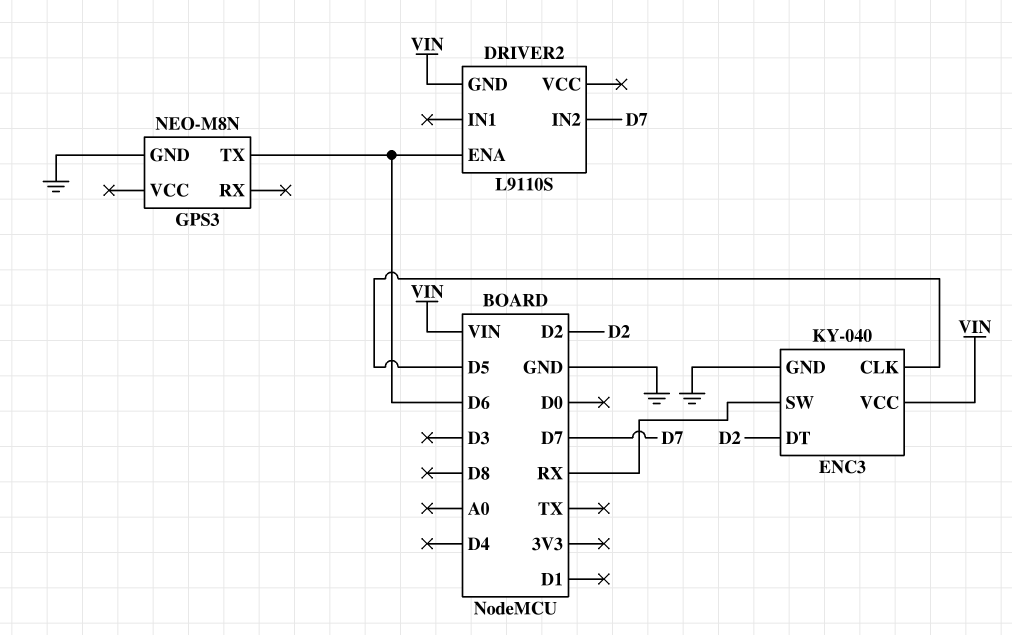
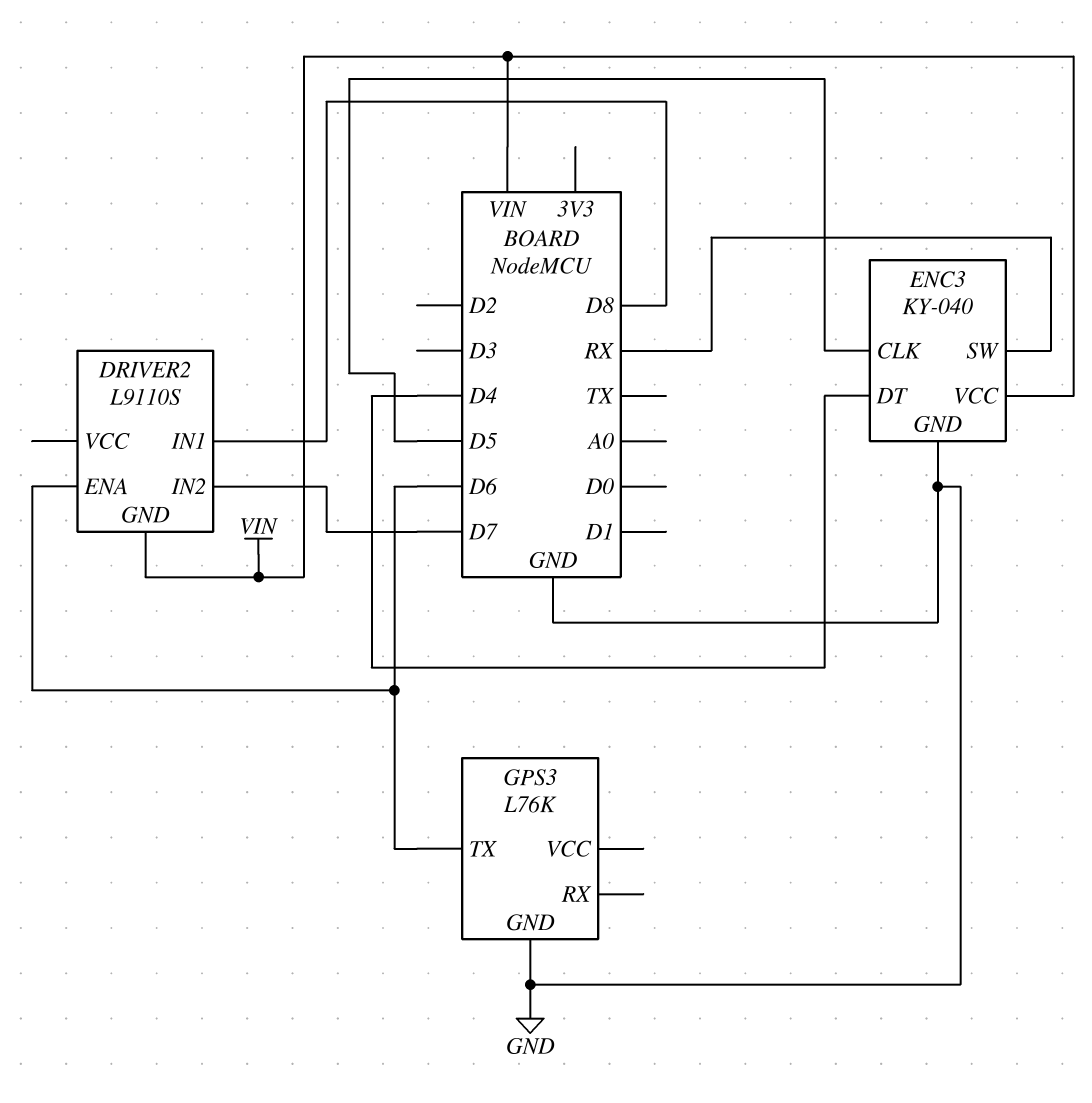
DRIVER2 pin IN1: none -> D8
ENC3 pin DT: D2 -> D4
GPS3: NEO-M8N -> L76K

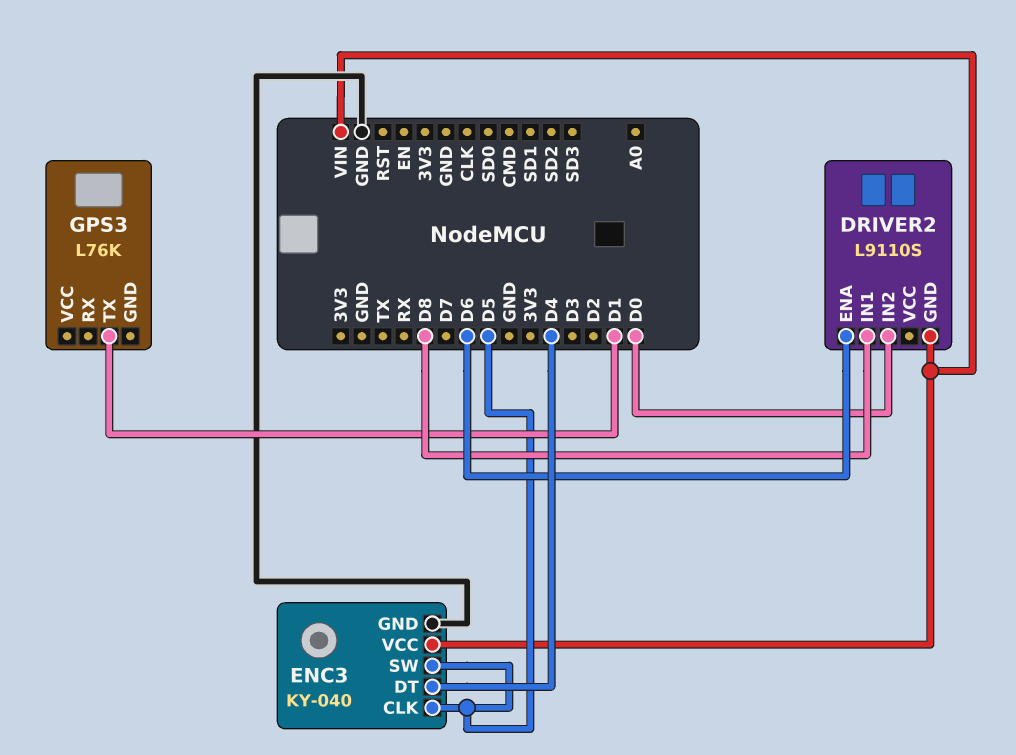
DRIVER2 pin IN2: D7 -> D0
ENC3 pin SW: RX -> D5
GPS3 pin GND: GND -> none
GPS3 pin TX: D6 -> D1

